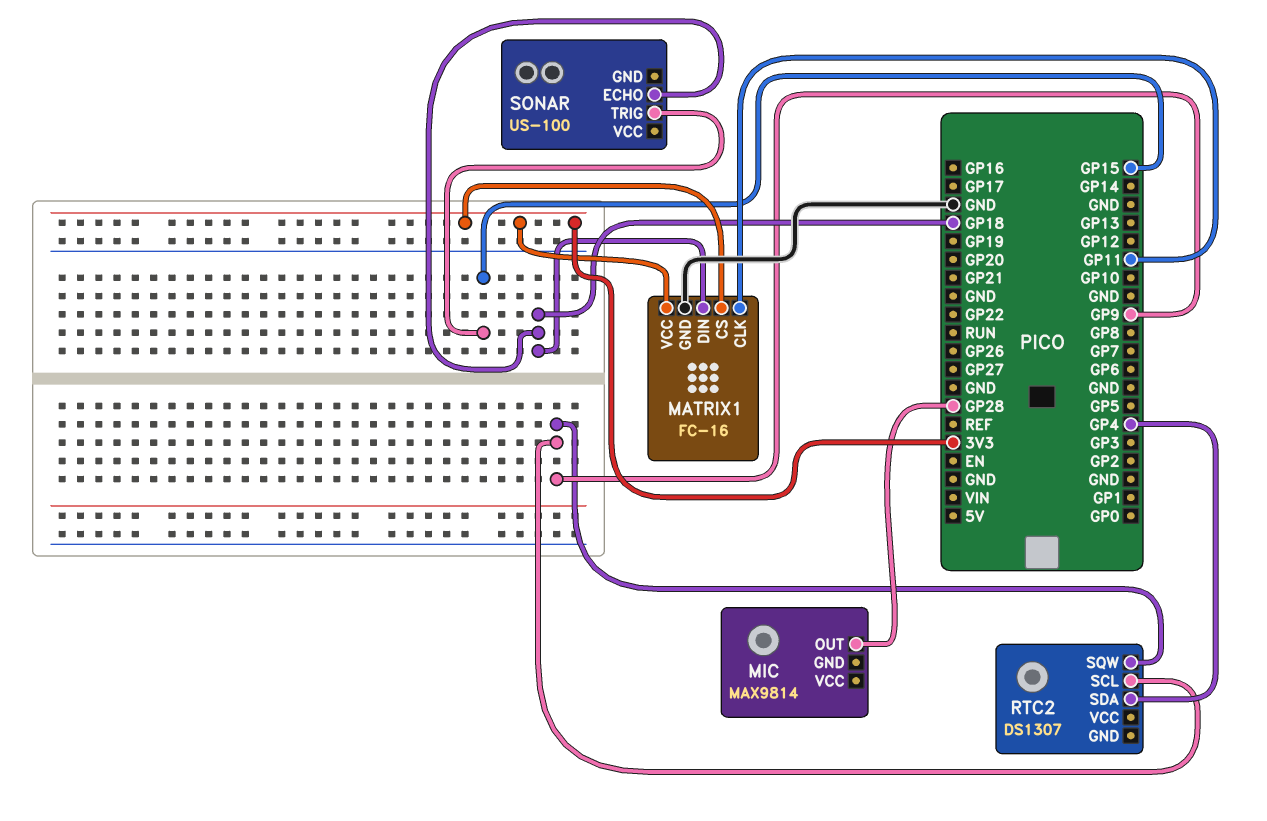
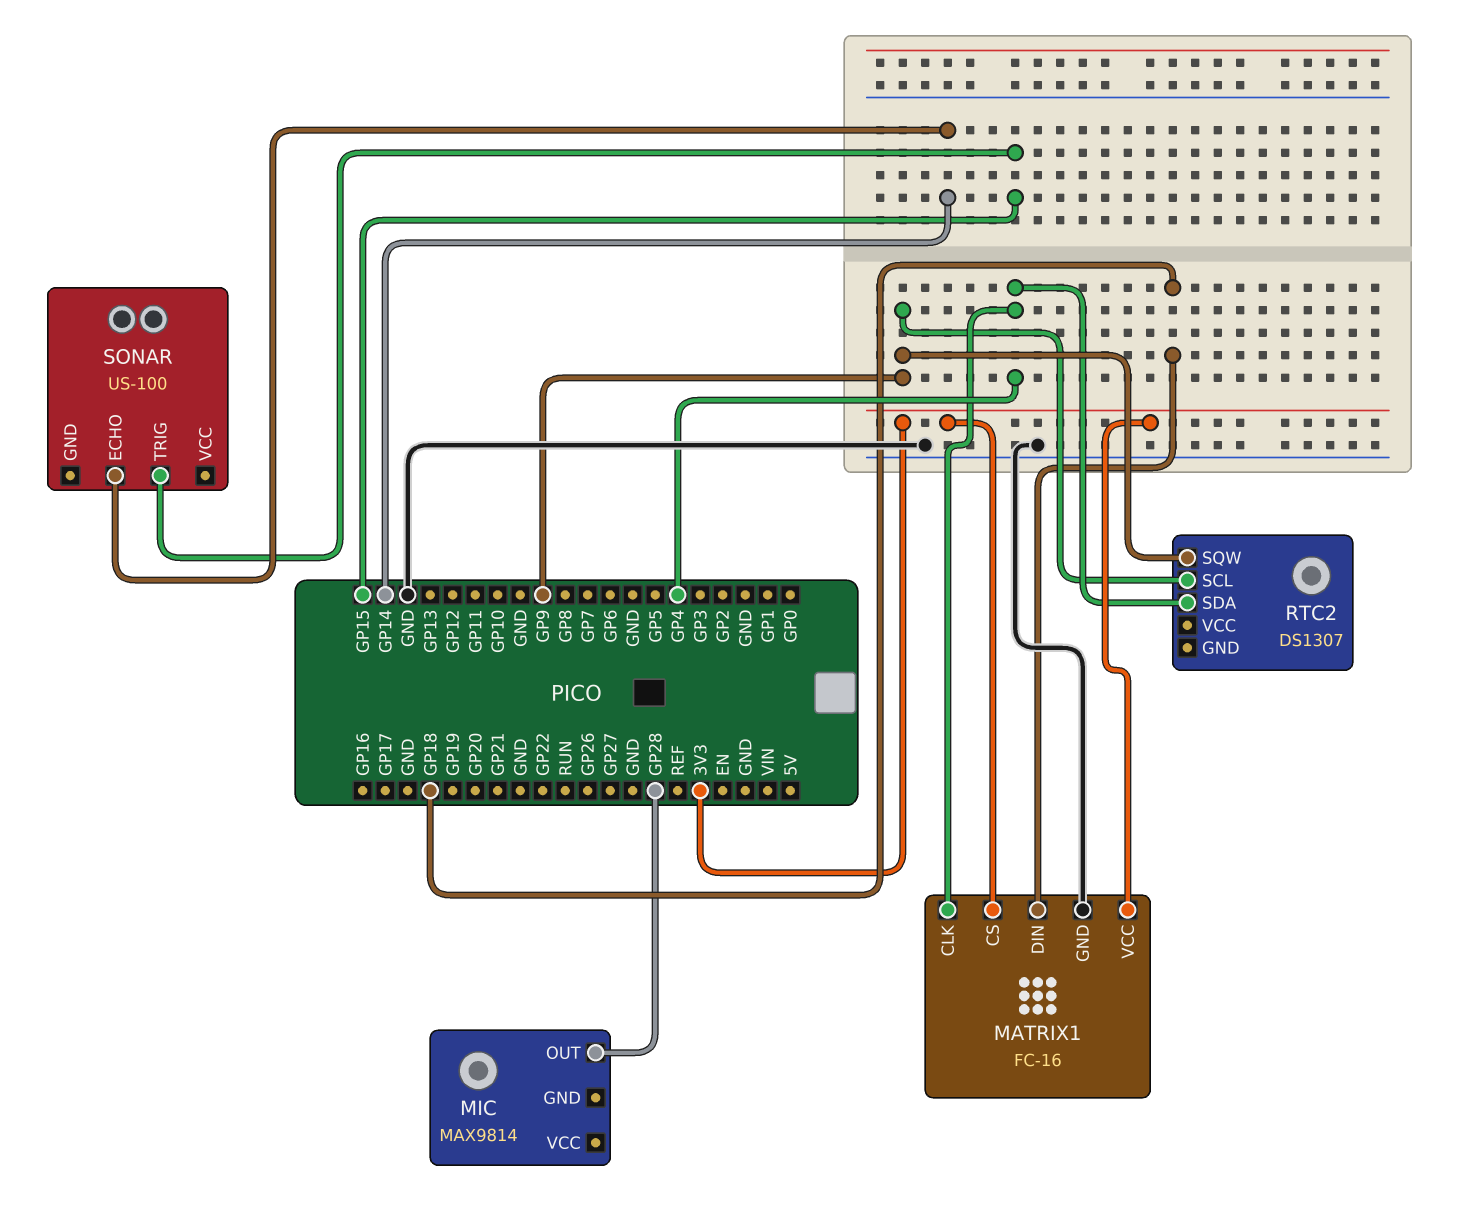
MATRIX1 pin CLK: GP11 -> GP4
SONAR pin ECHO: GP18 -> GP14

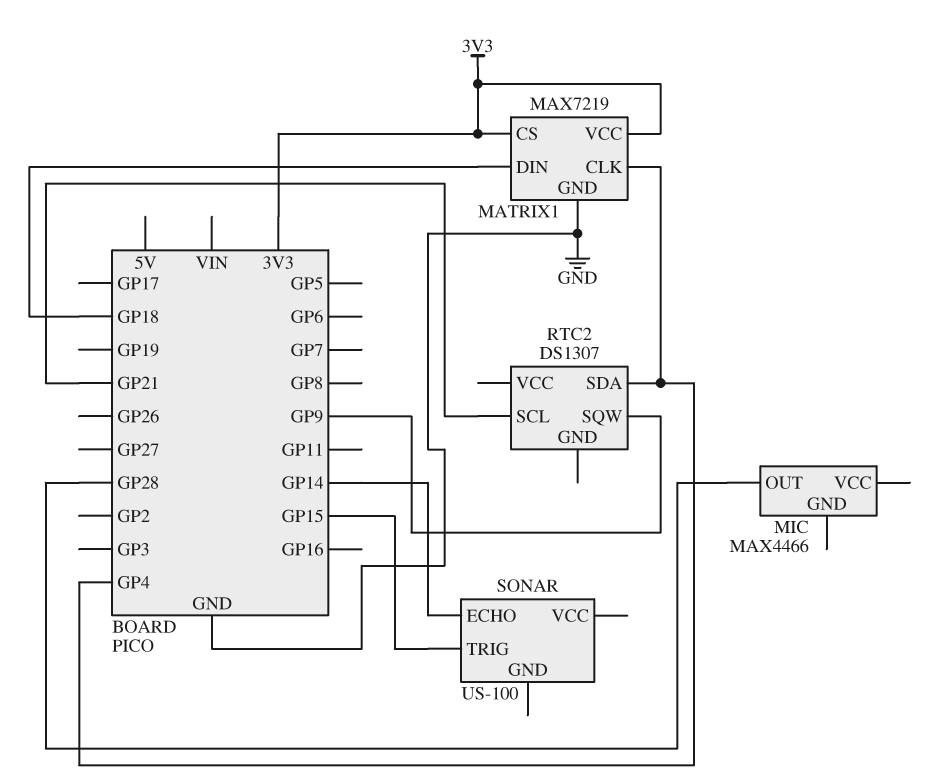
MATRIX1: FC-16 -> MAX7219
MIC: MAX9814 -> MAX4466
RTC2 pin SCL: GP9 -> GP21

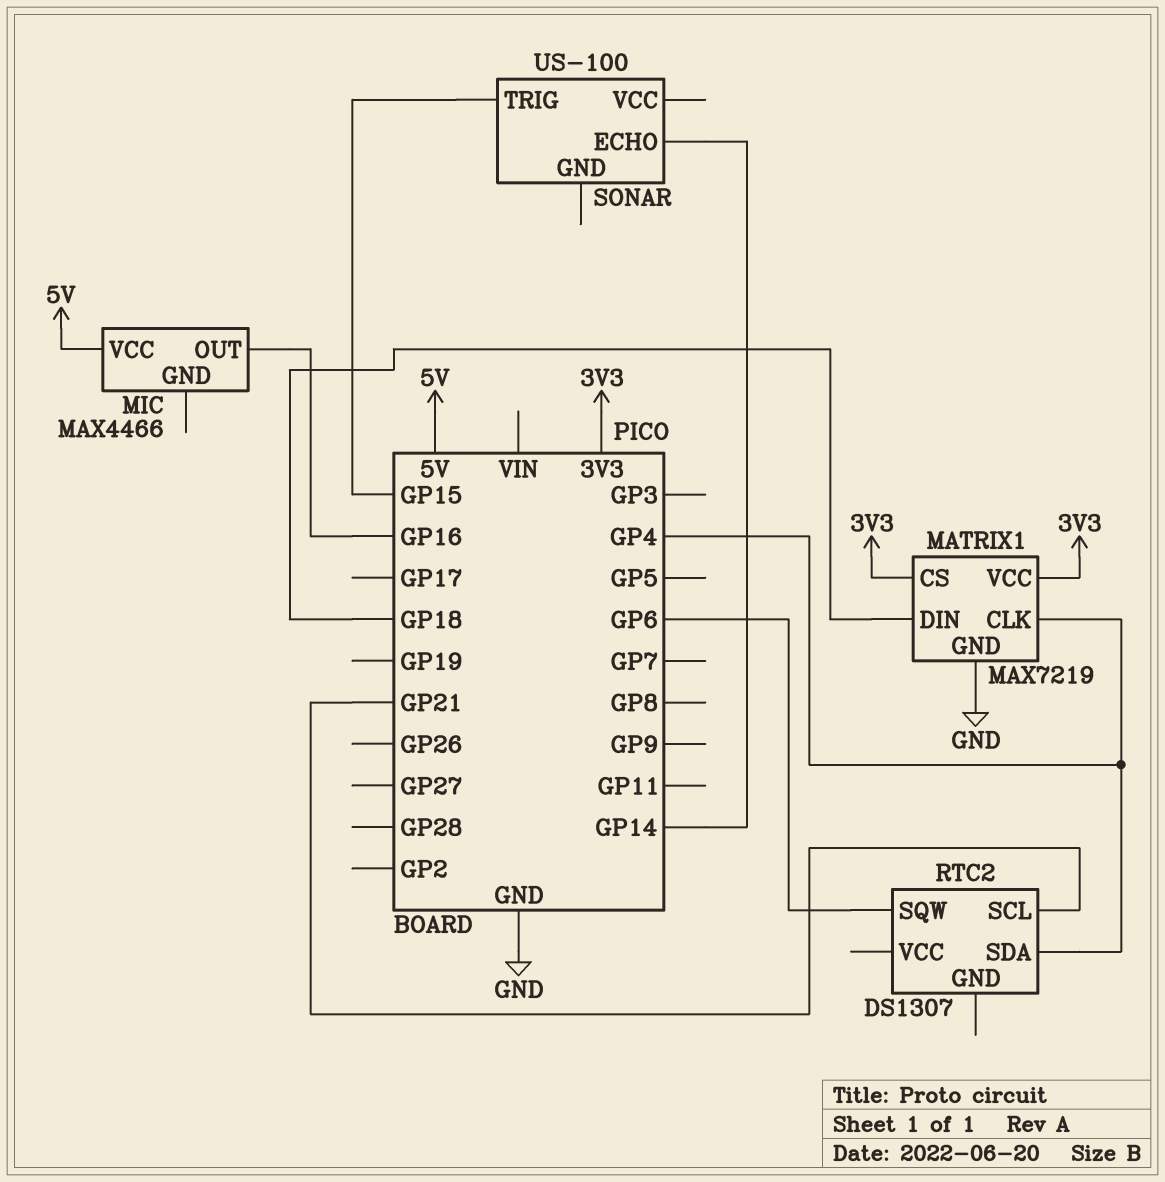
MIC pin OUT: GP28 -> GP16
MIC pin VCC: none -> 5V
RTC2 pin SQW: GP9 -> GP6

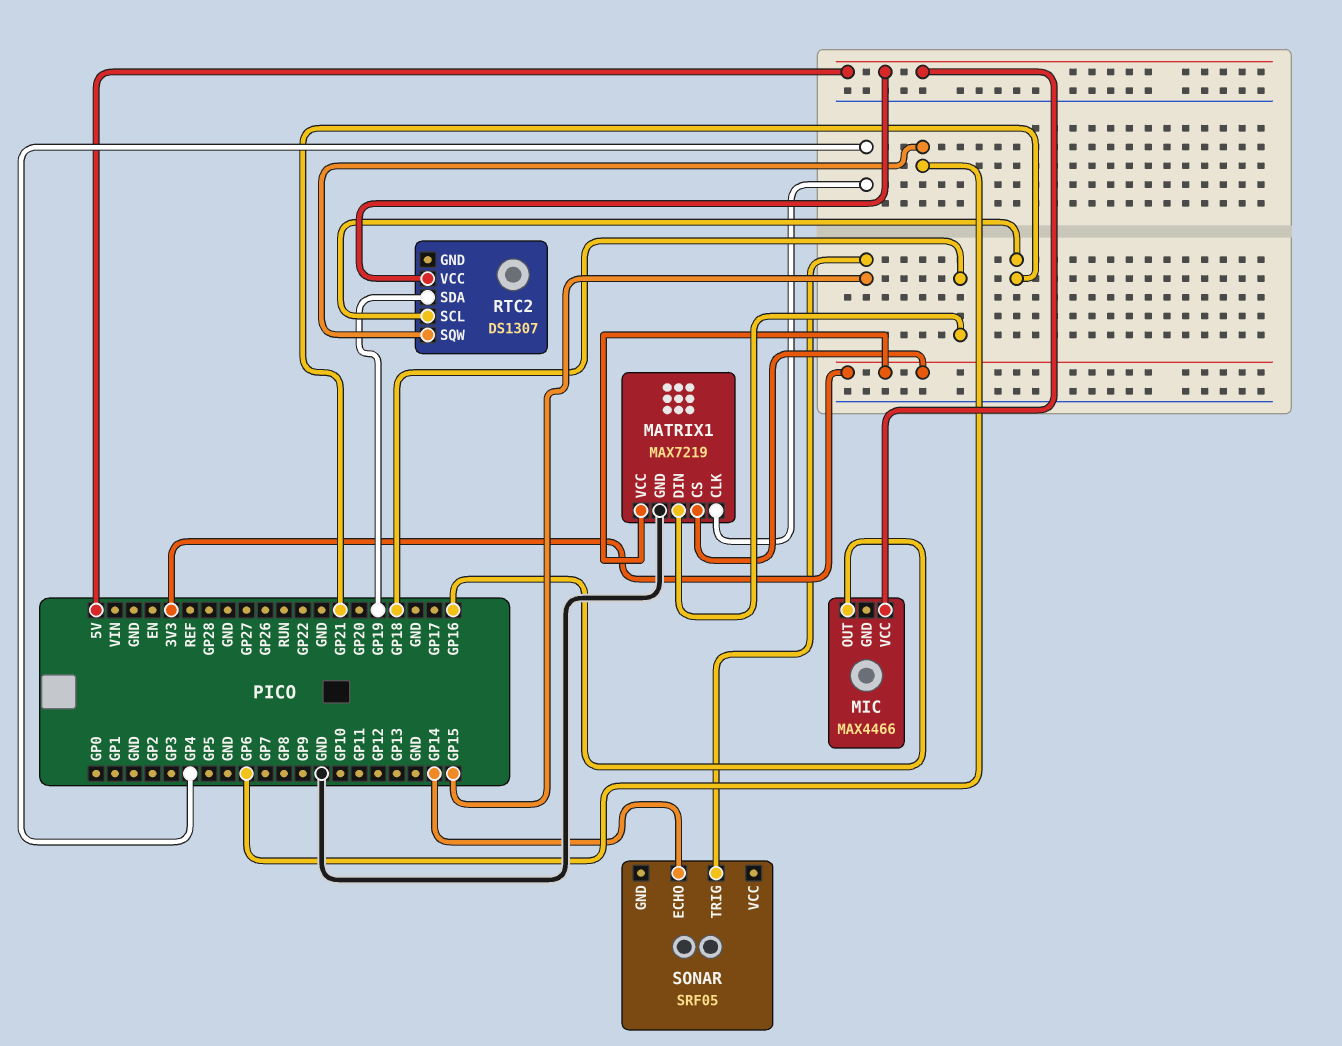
RTC2 pin SDA: GP4 -> GP19
RTC2 pin VCC: none -> 5V
SONAR: US-100 -> SRF05

